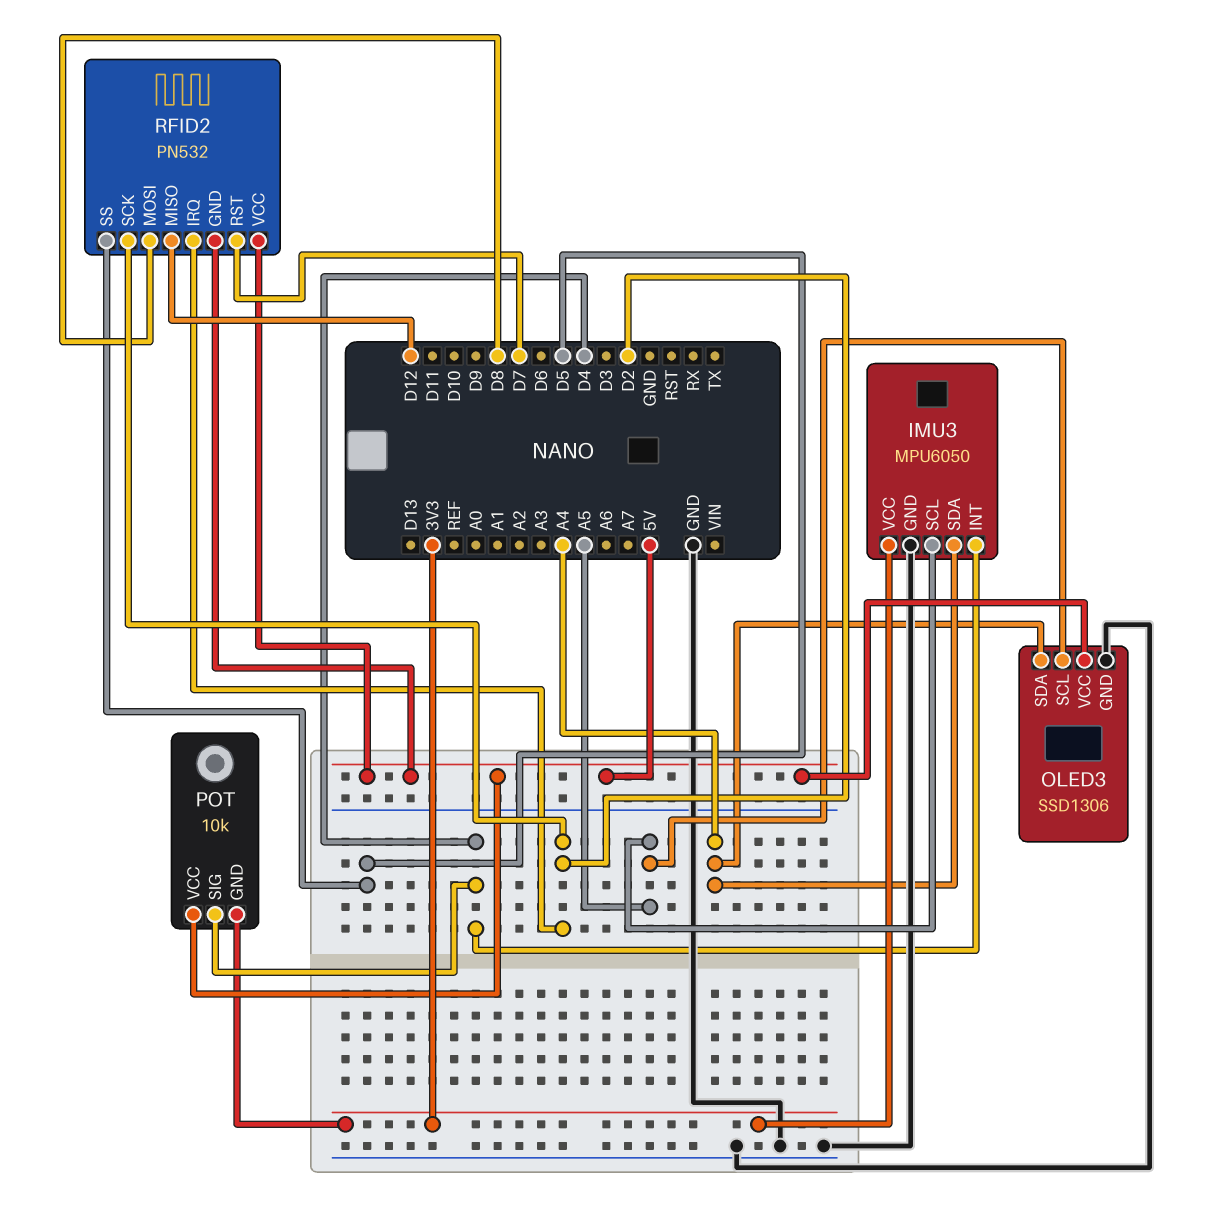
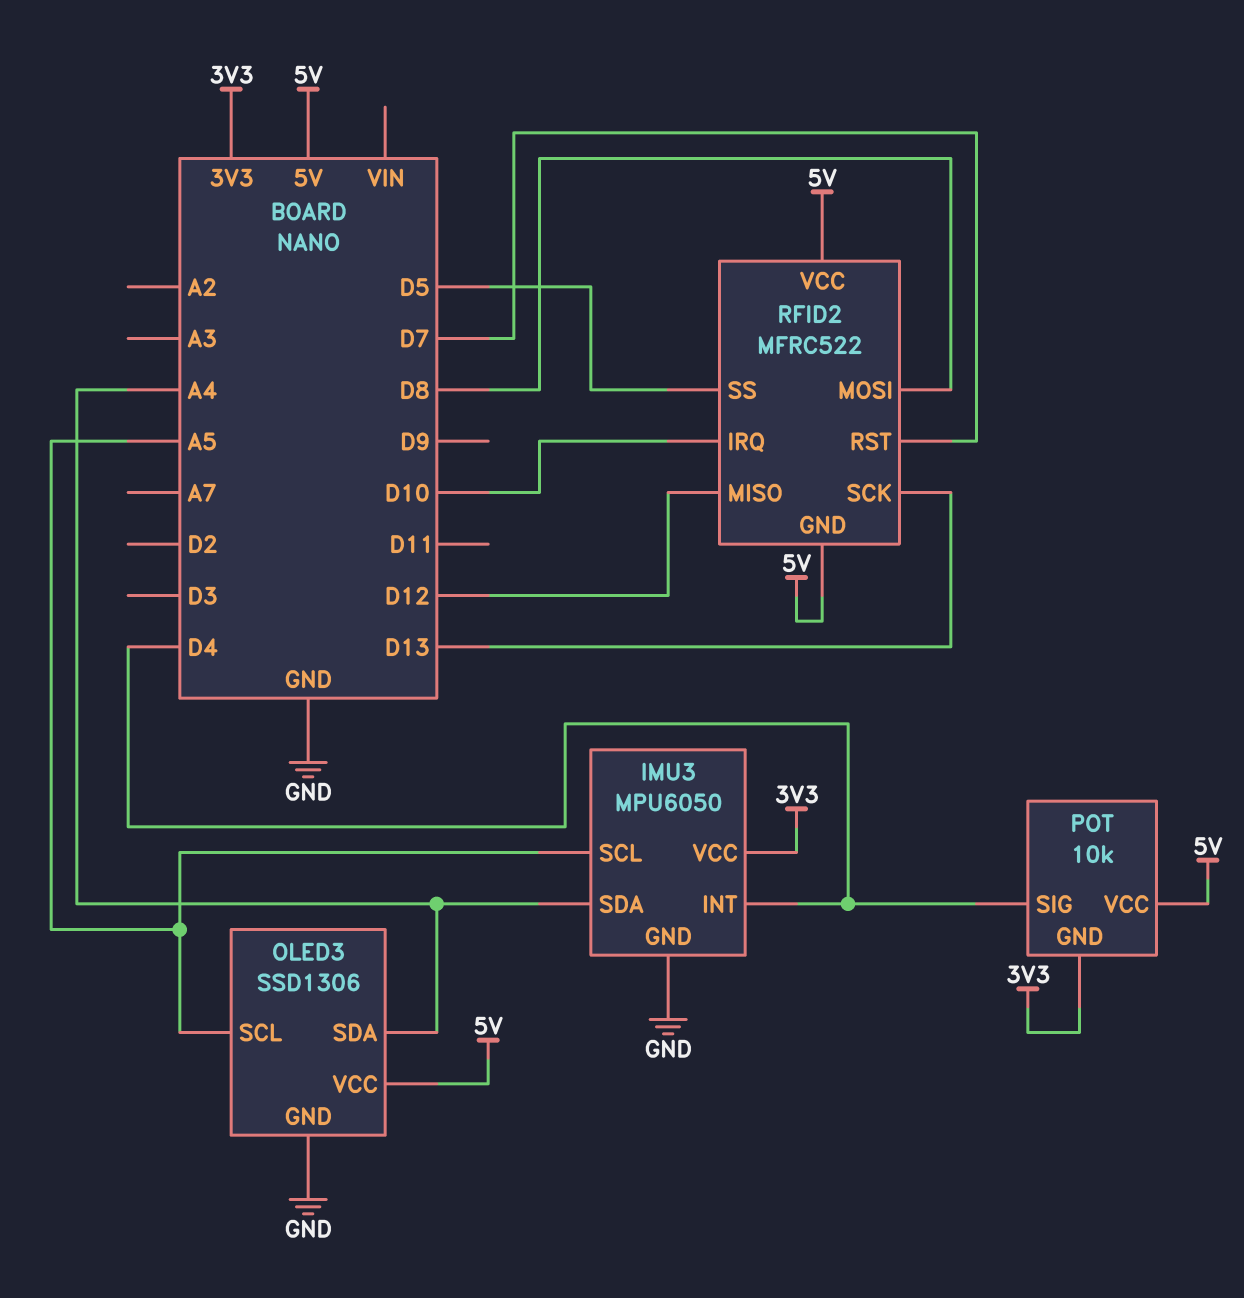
RFID2: PN532 -> MFRC522
RFID2 pin IRQ: D2 -> D10
RFID2 pin SCK: D2 -> D13

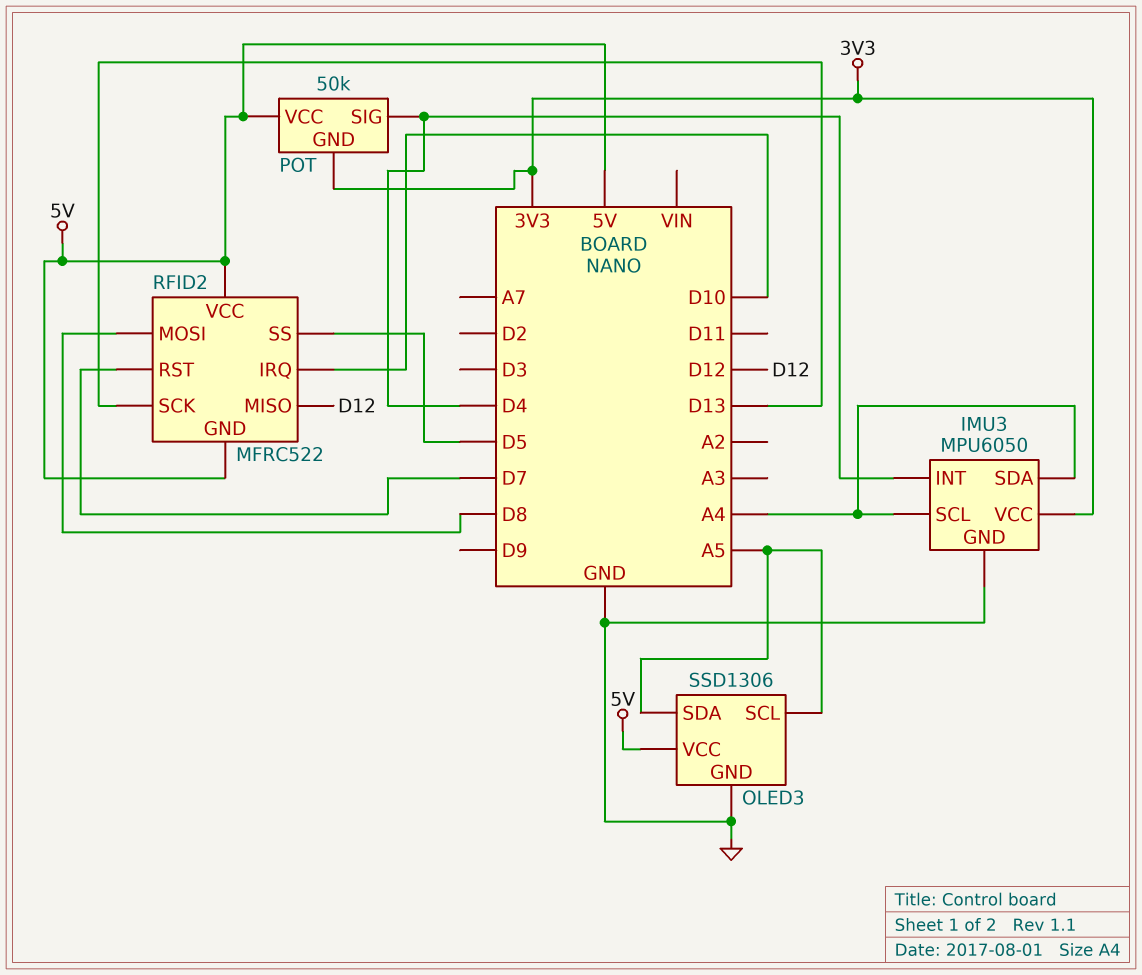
IMU3 pin SCL: A5 -> A4
OLED3 pin SDA: A4 -> A5
POT: 10k -> 50k

